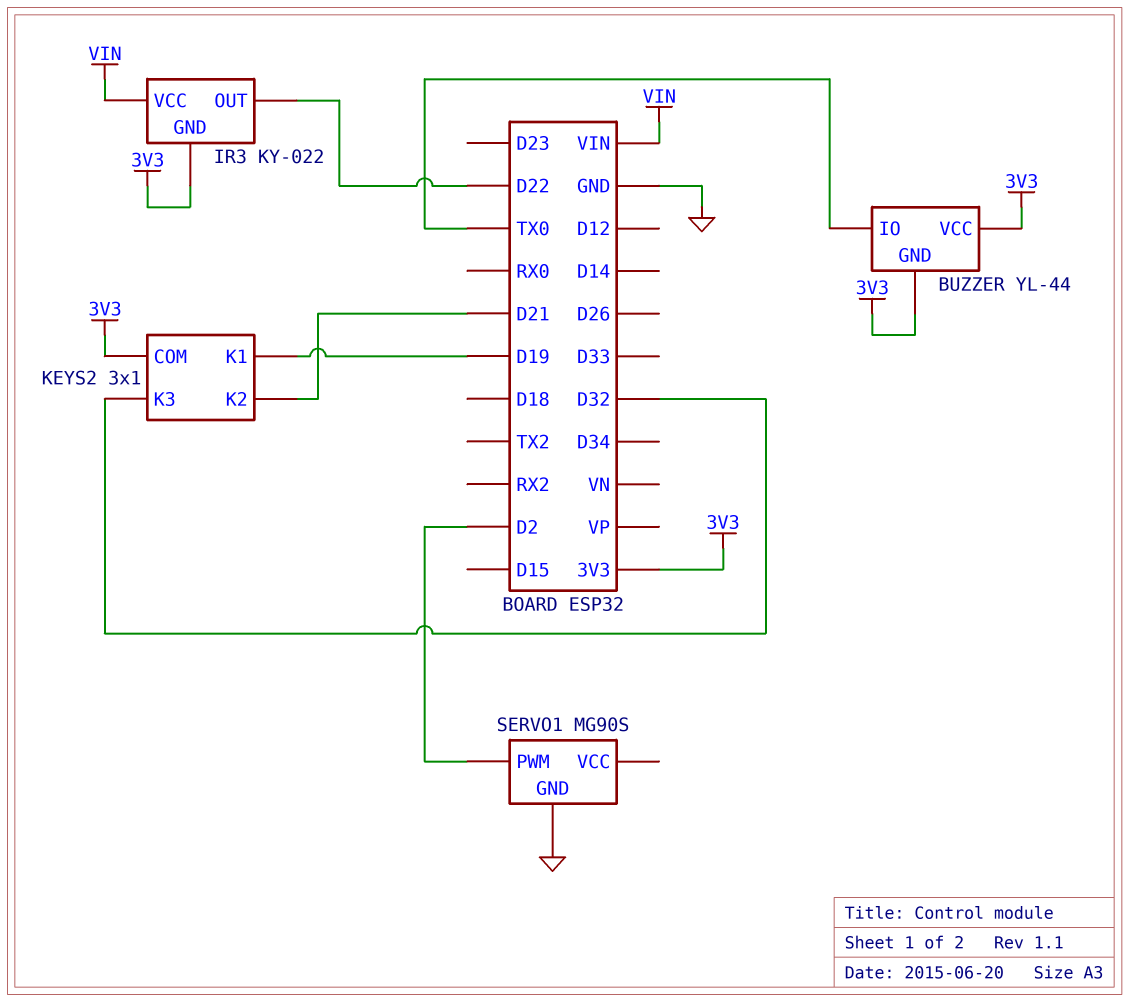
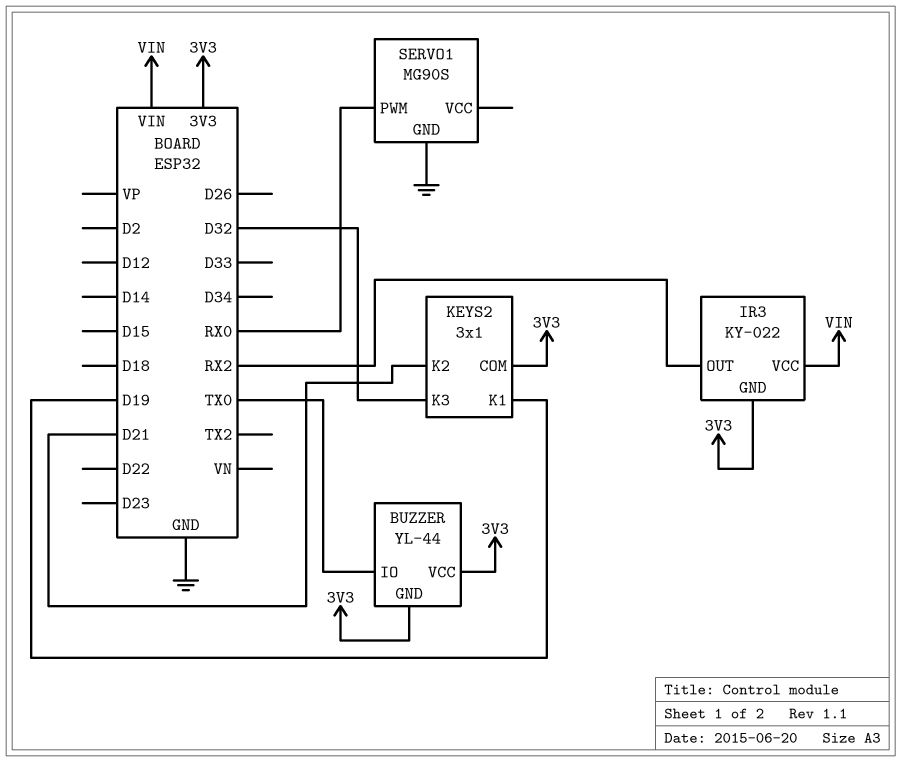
IR3 pin OUT: D22 -> RX2
SERVO1 pin PWM: D2 -> RX0

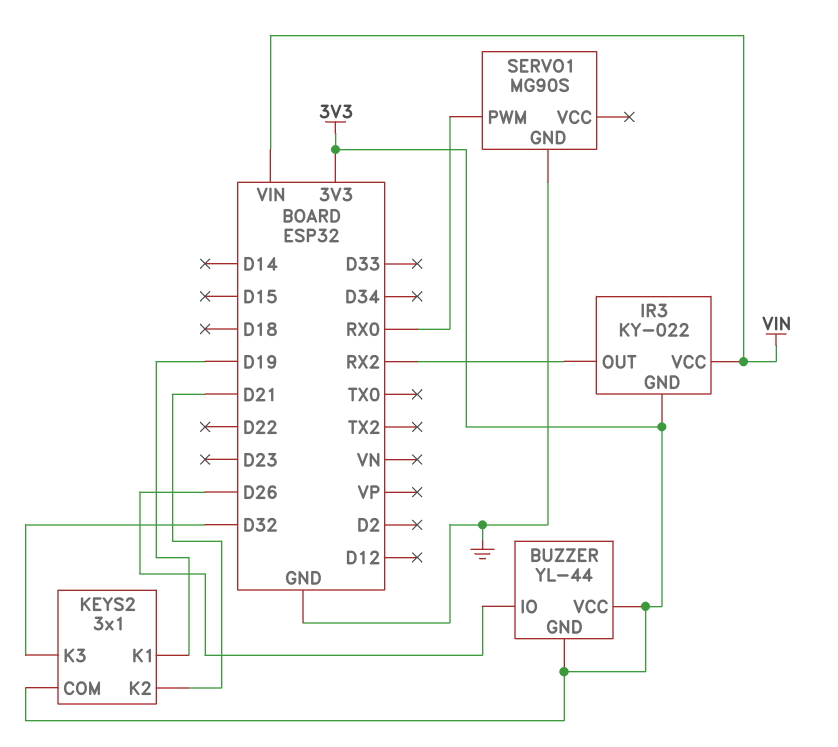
BUZZER pin IO: TX0 -> D26

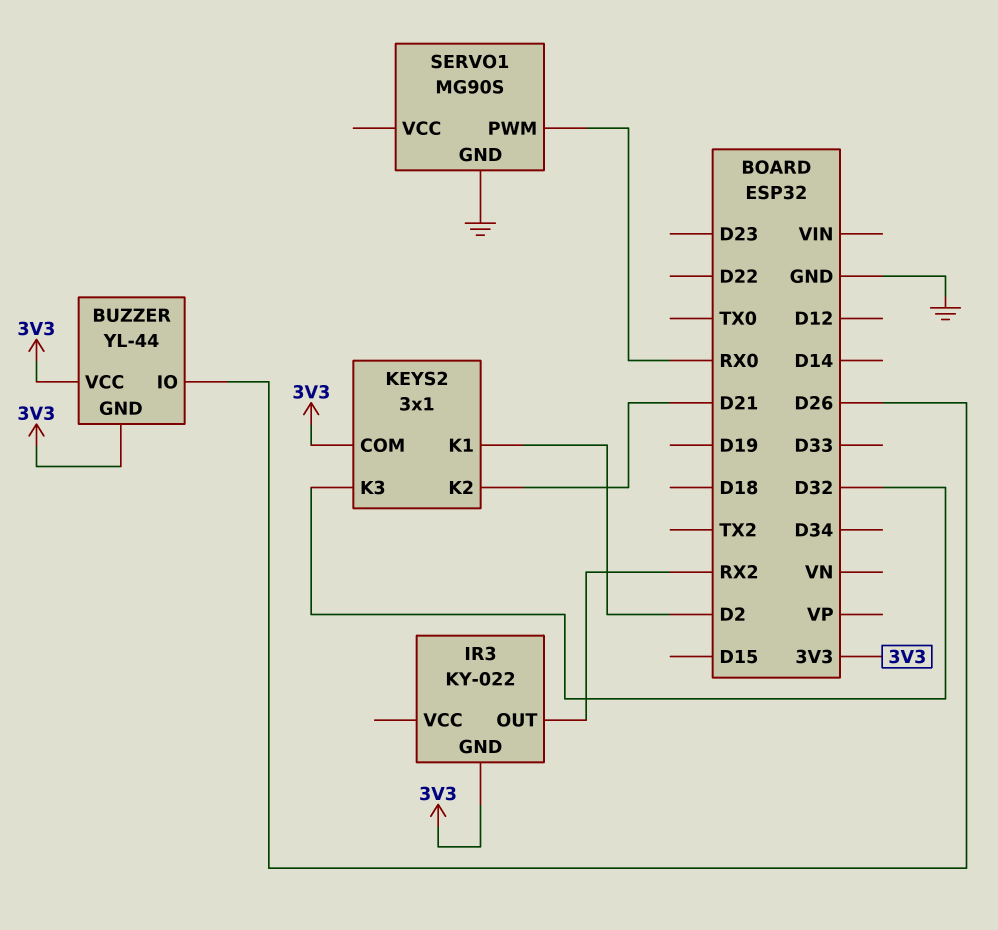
IR3 pin VCC: VIN -> none
KEYS2 pin K1: D19 -> D2

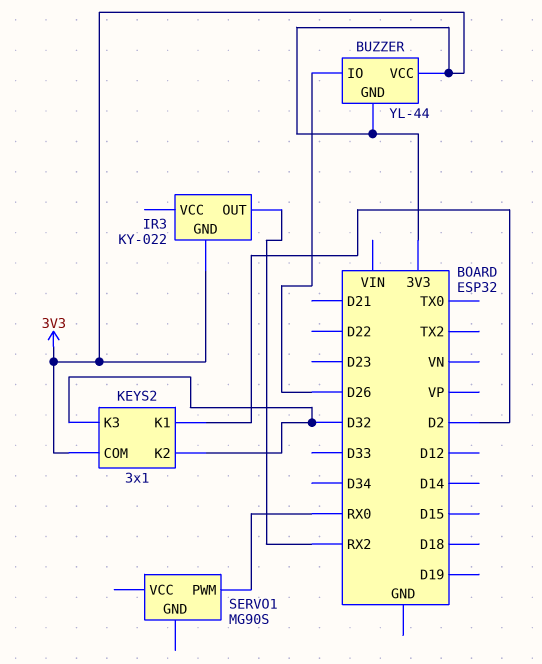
KEYS2 pin K2: D21 -> D32
SERVO1 pin GND: GND -> none

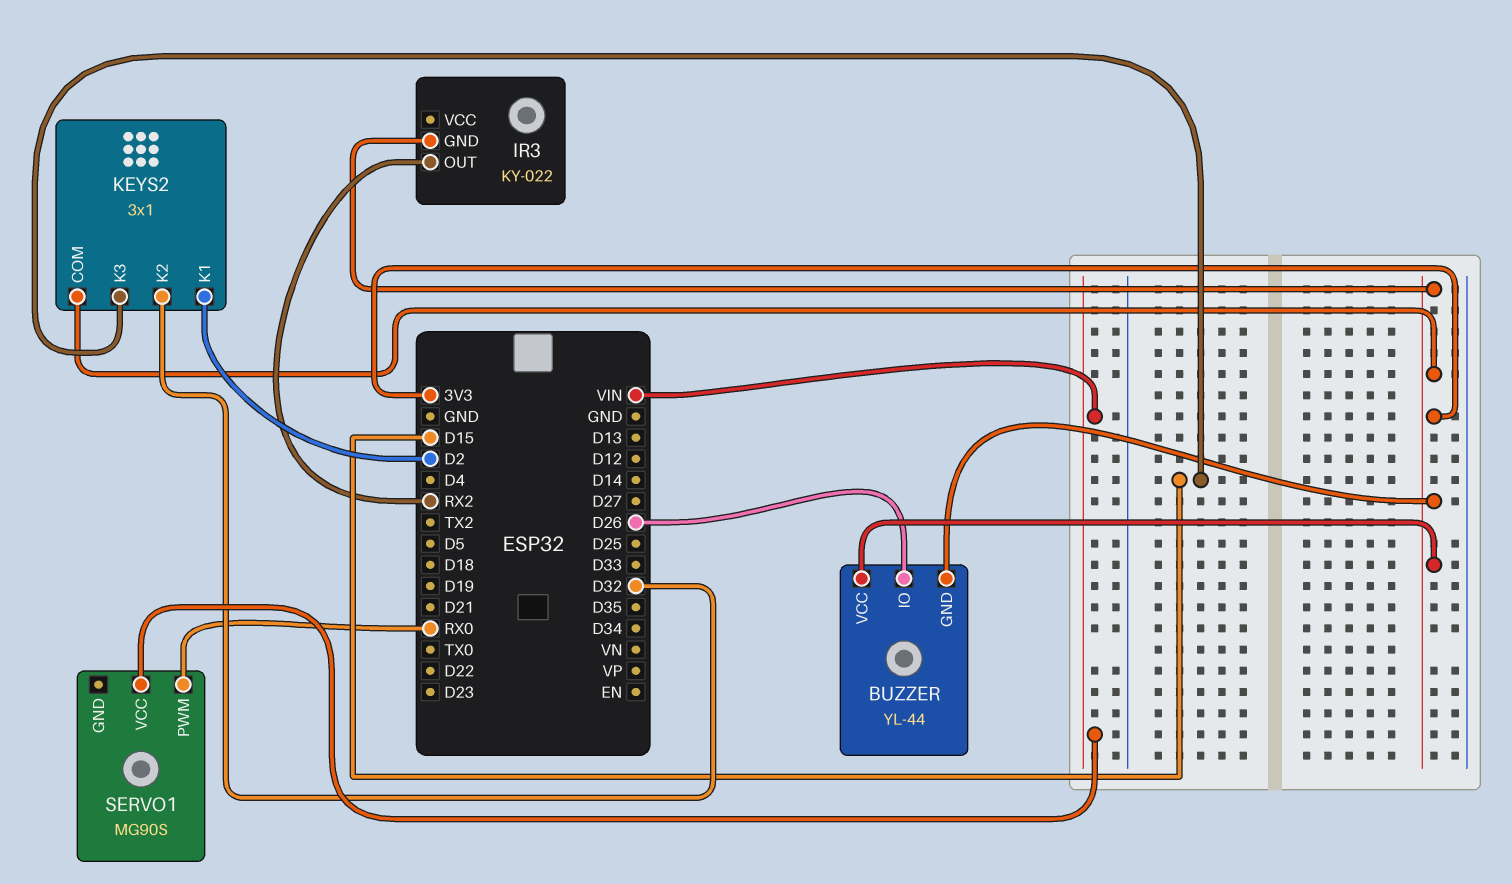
KEYS2 pin K3: D32 -> D15
SERVO1 pin VCC: none -> VIN

